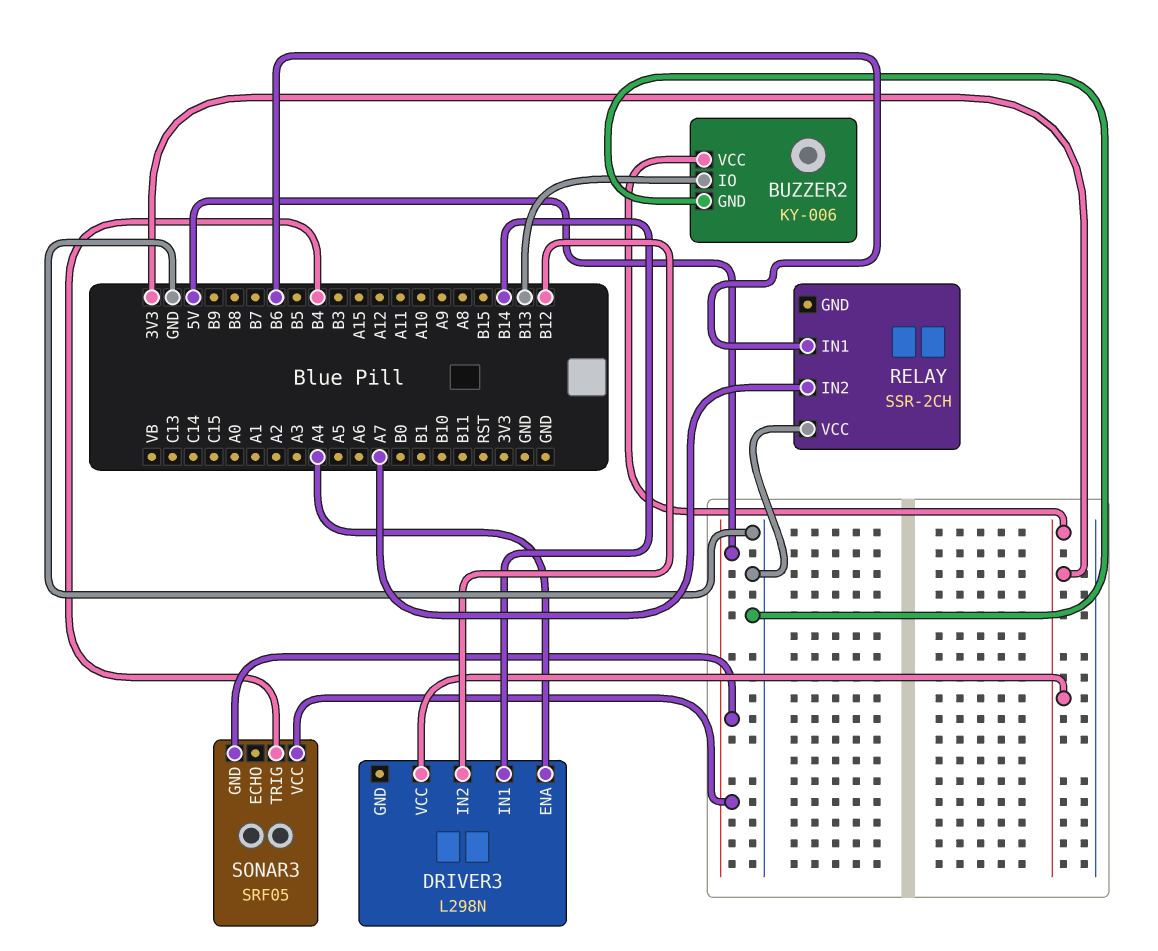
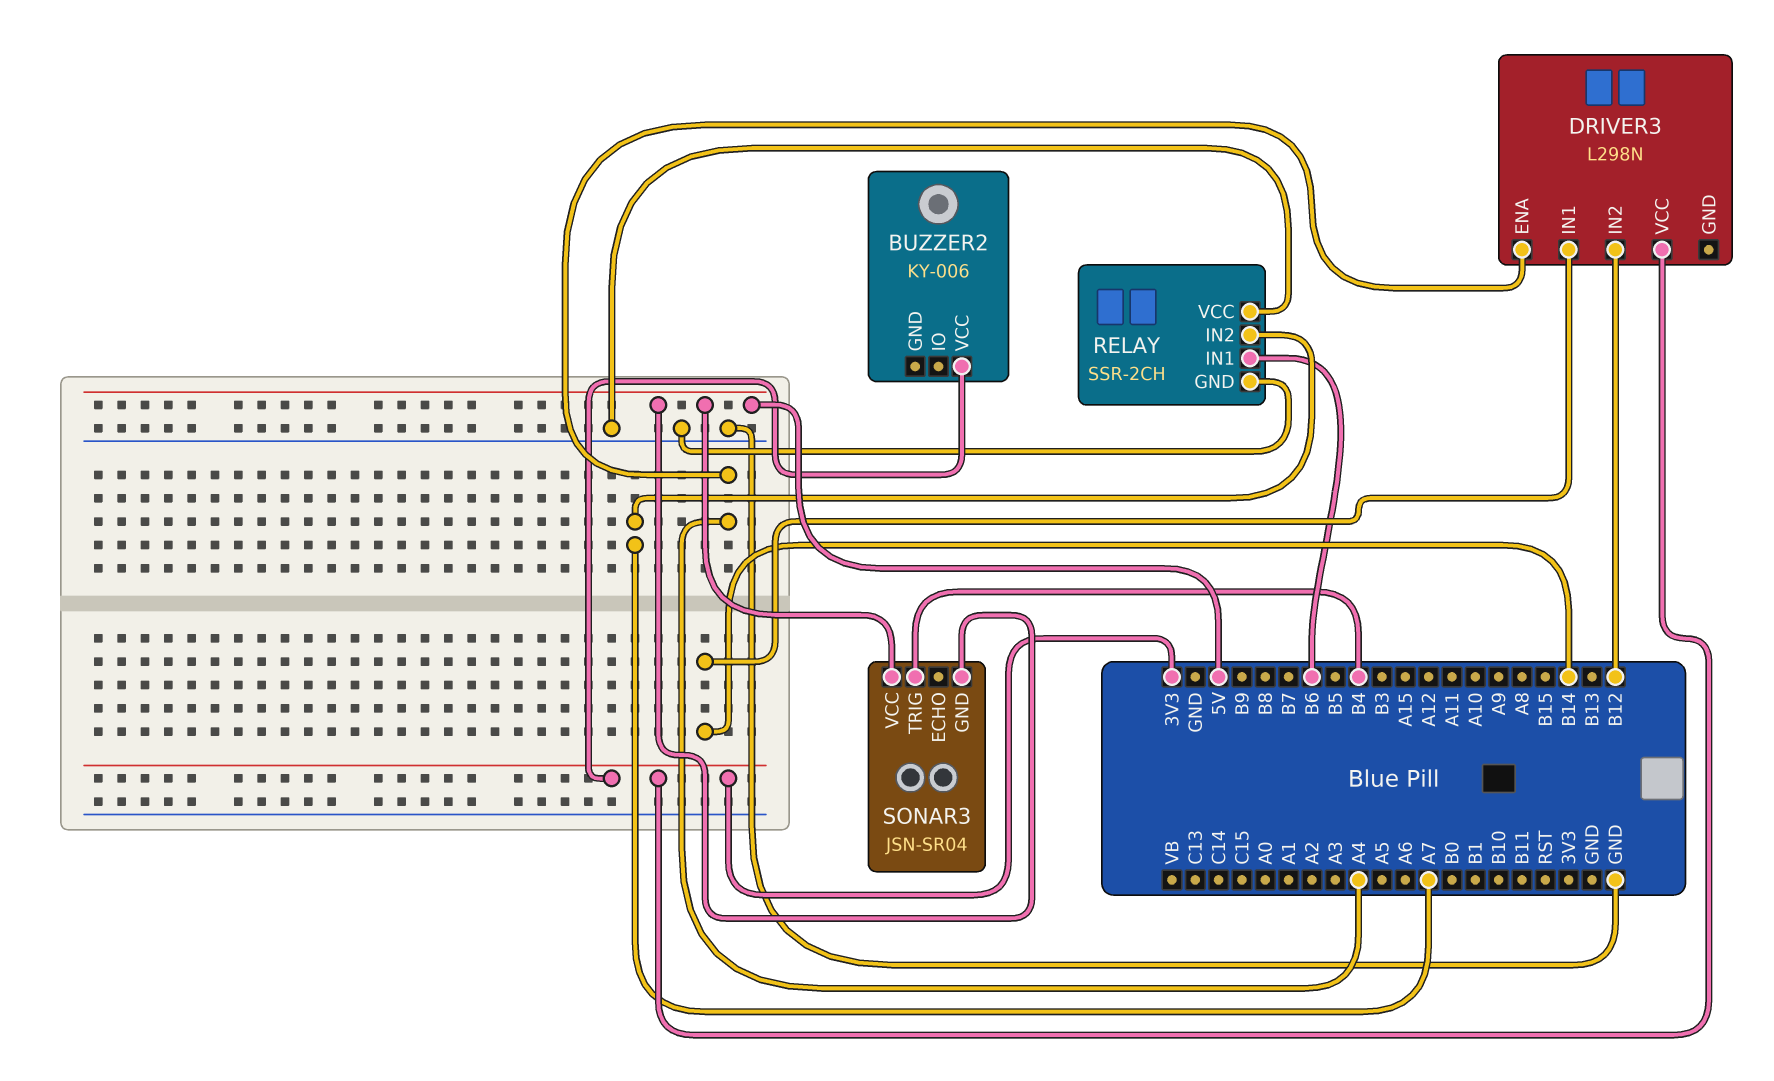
BUZZER2 pin GND: GND -> none
BUZZER2 pin IO: B13 -> none
RELAY pin GND: none -> GND
SONAR3: SRF05 -> JSN-SR04

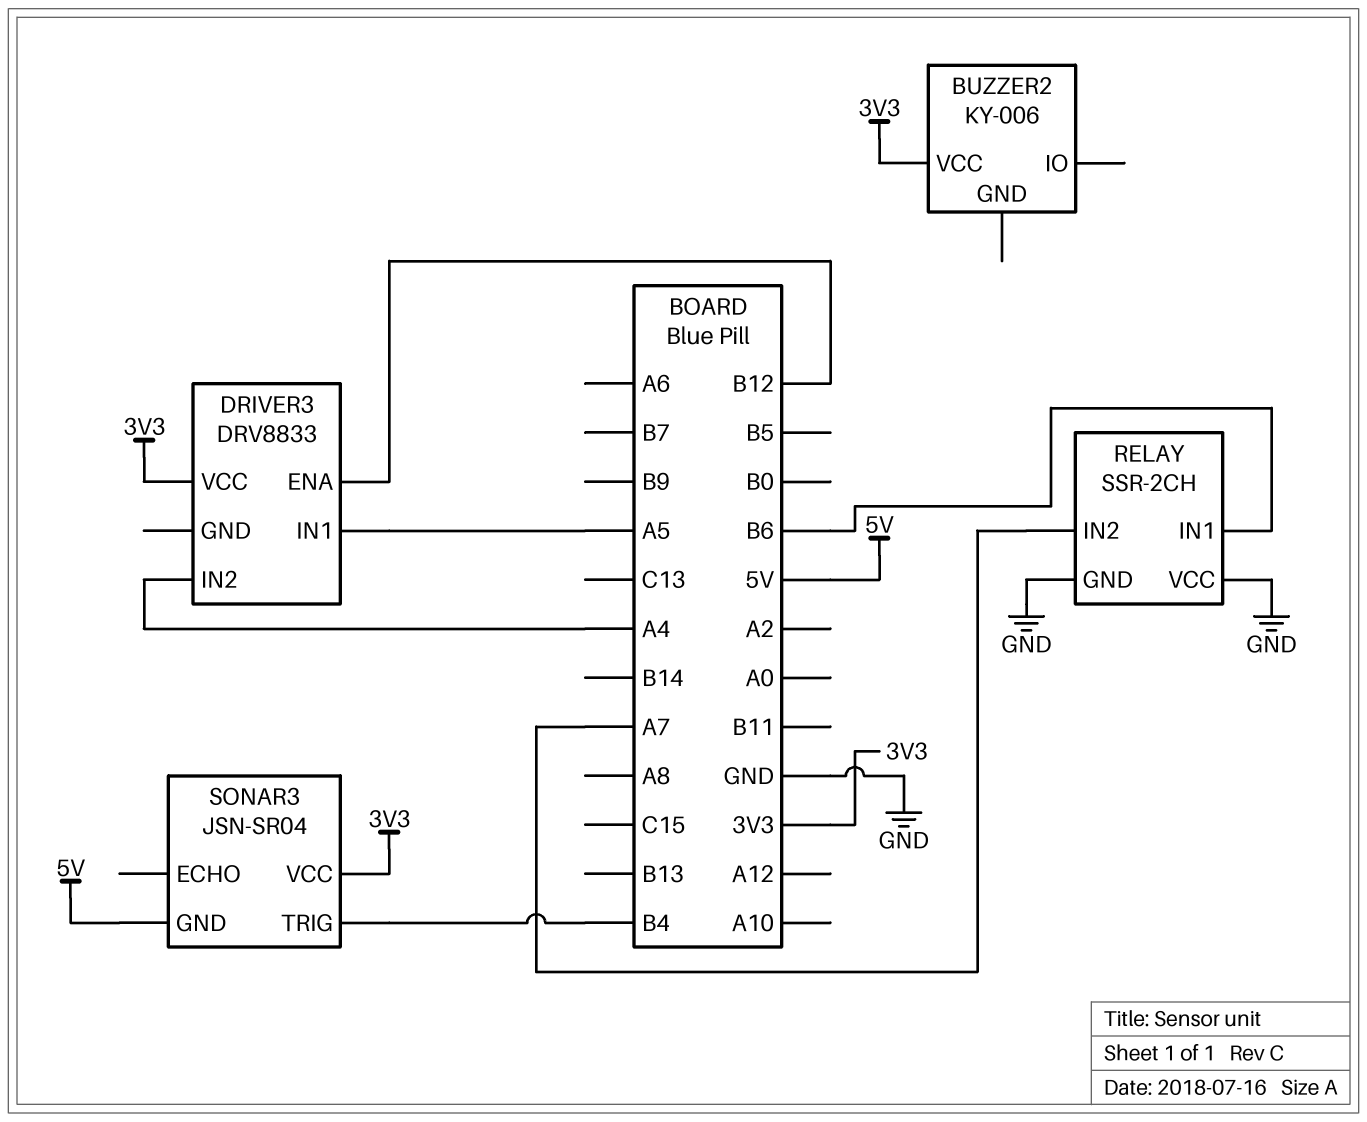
DRIVER3: L298N -> DRV8833
DRIVER3 pin ENA: A4 -> B12
DRIVER3 pin IN1: B14 -> A5
DRIVER3 pin IN2: B12 -> A4
SONAR3 pin VCC: 5V -> 3V3

